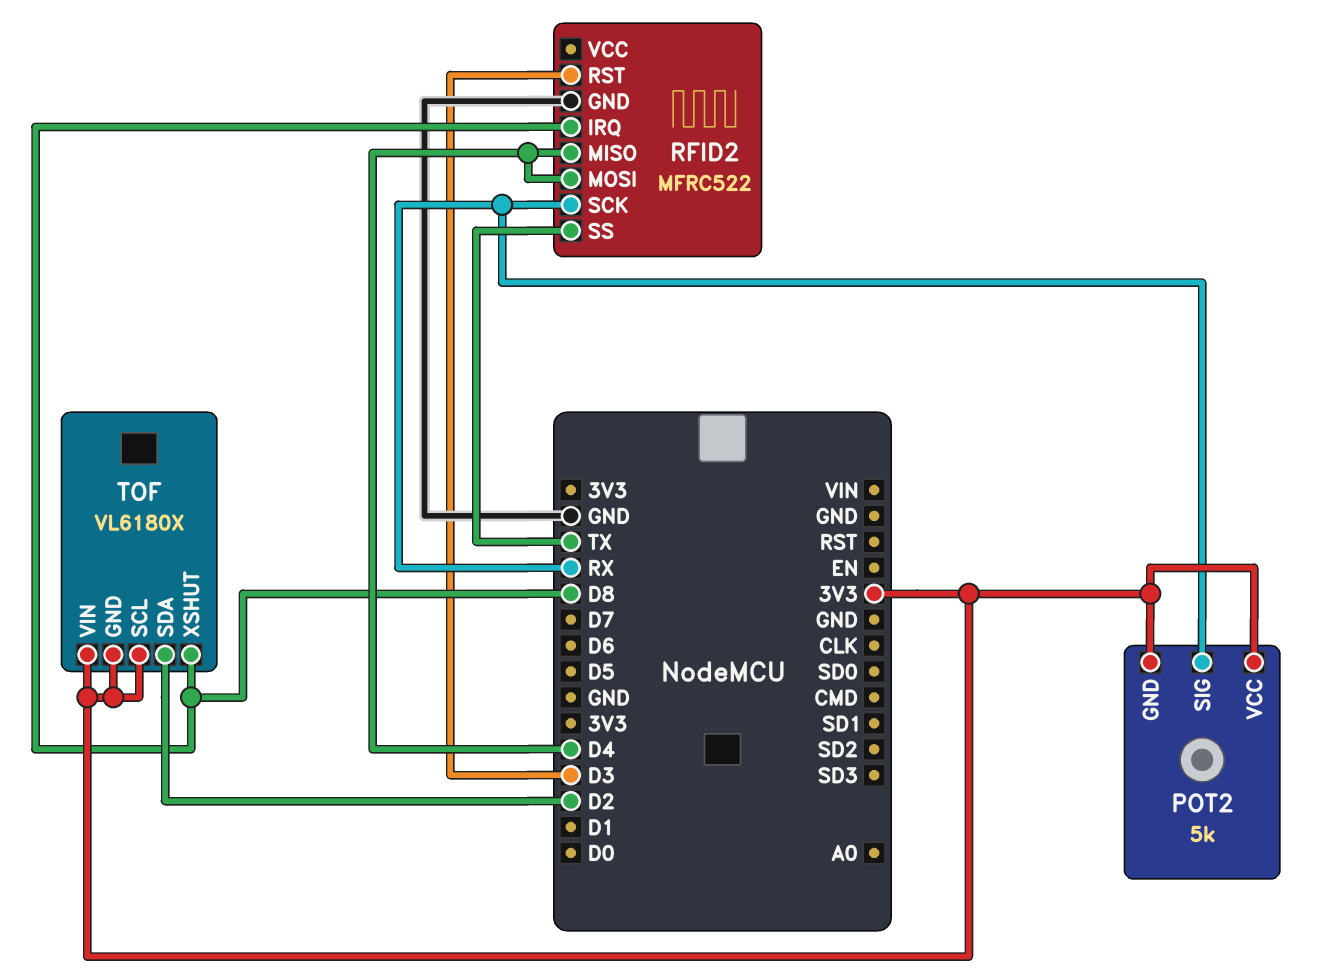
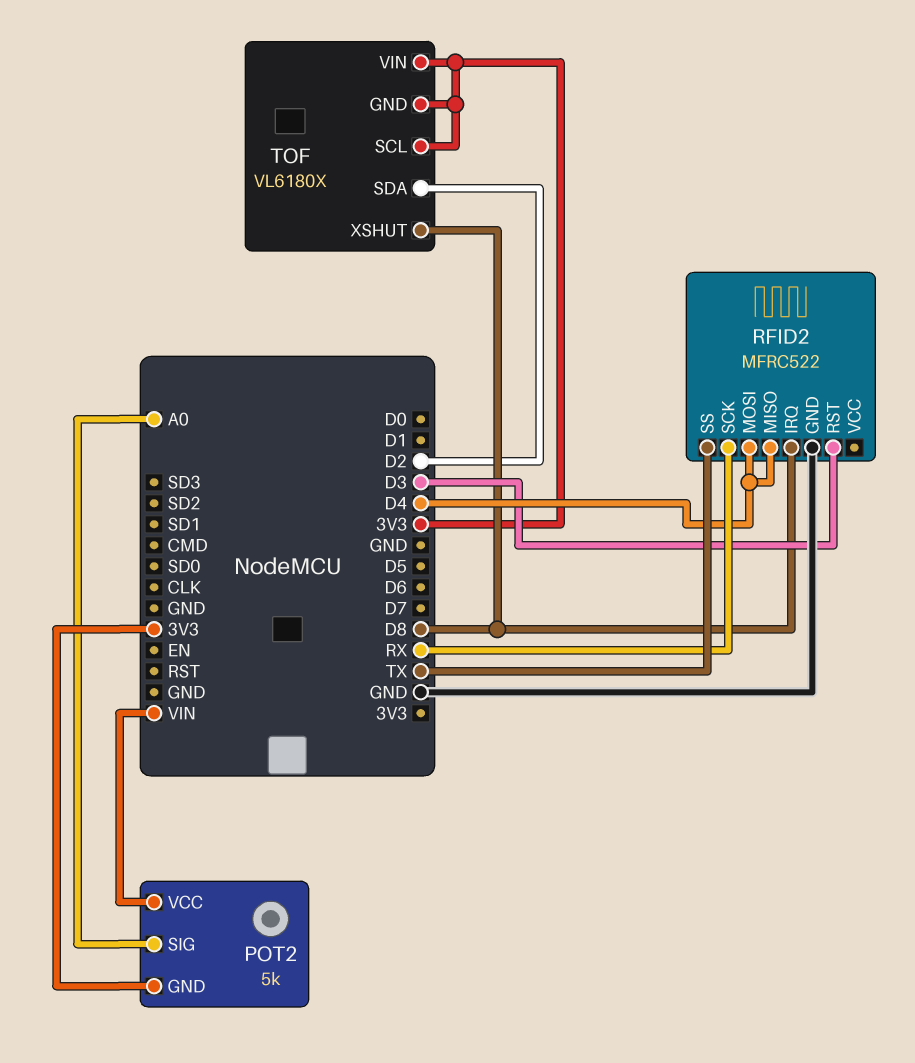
POT2 pin SIG: RX -> A0
POT2 pin VCC: 3V3 -> VIN

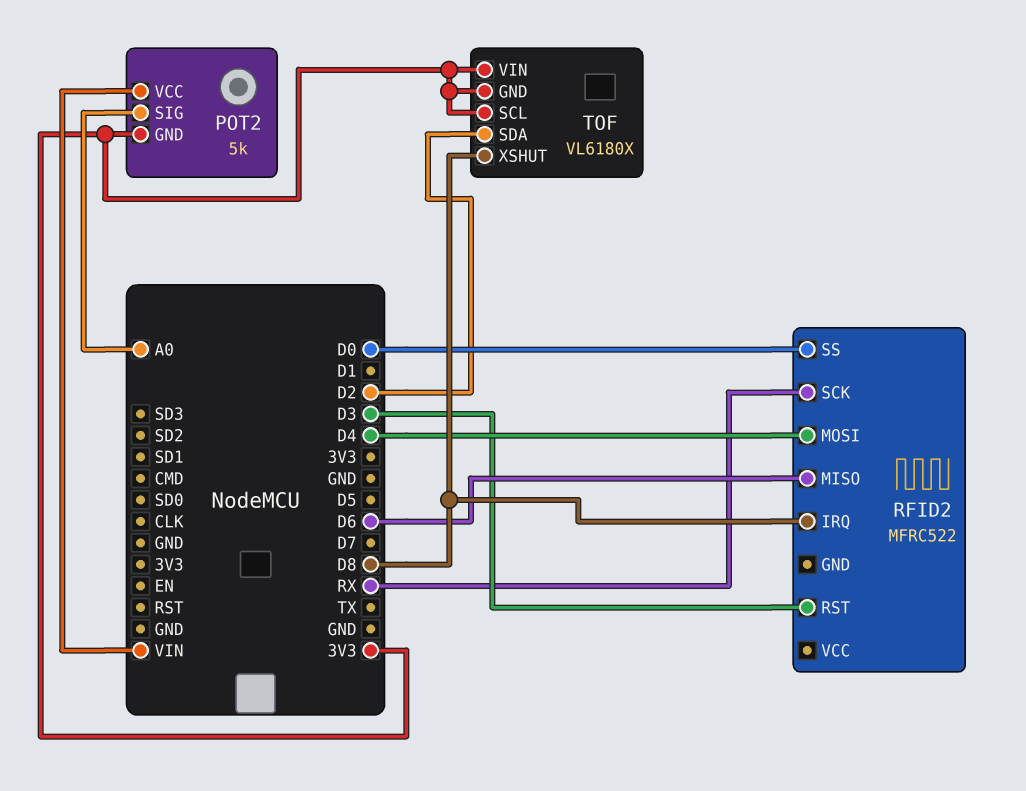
RFID2 pin GND: GND -> none
RFID2 pin MISO: D4 -> D6
RFID2 pin SS: TX -> D0

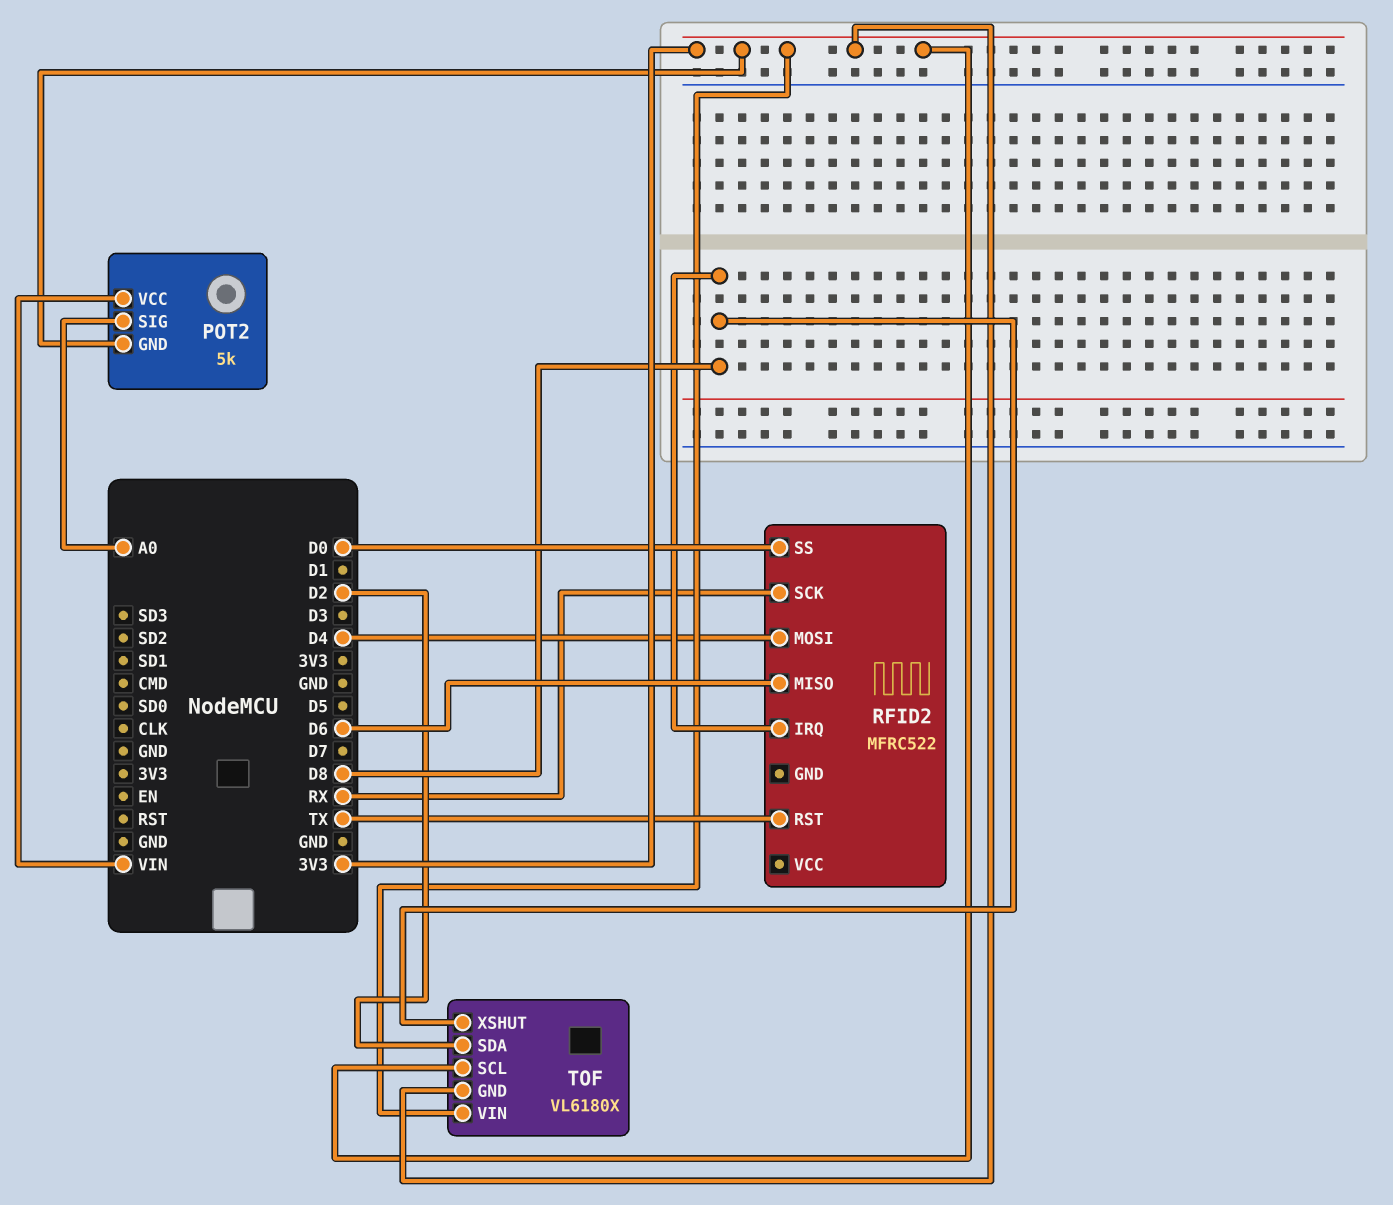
RFID2 pin RST: D3 -> TX

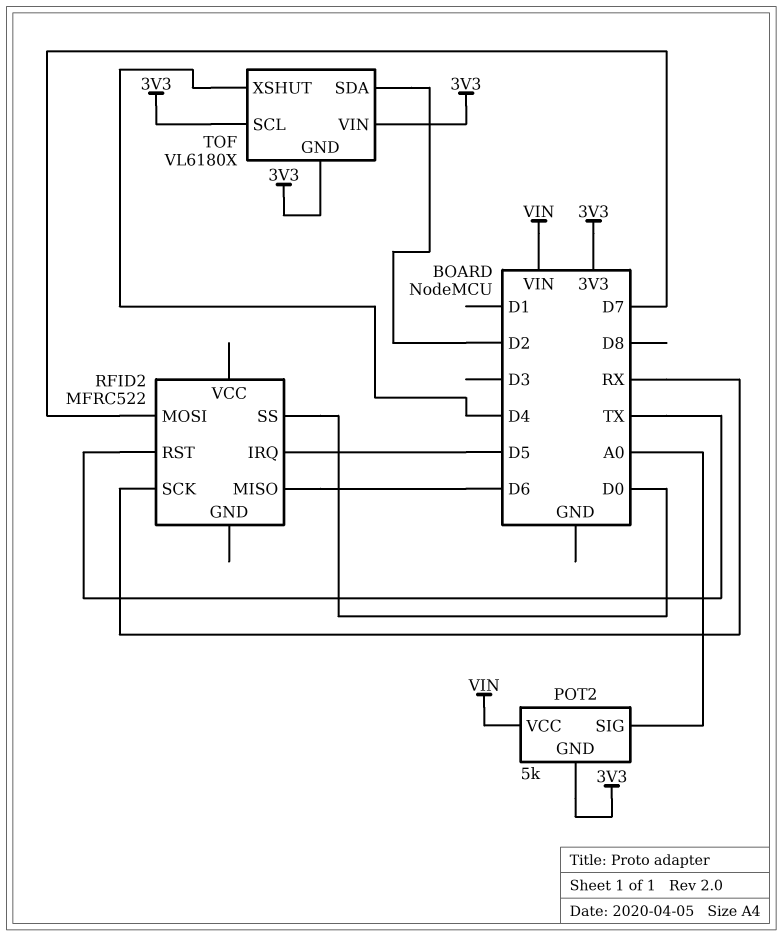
RFID2 pin IRQ: D8 -> D5
RFID2 pin MOSI: D4 -> D7
TOF pin XSHUT: D8 -> D4

